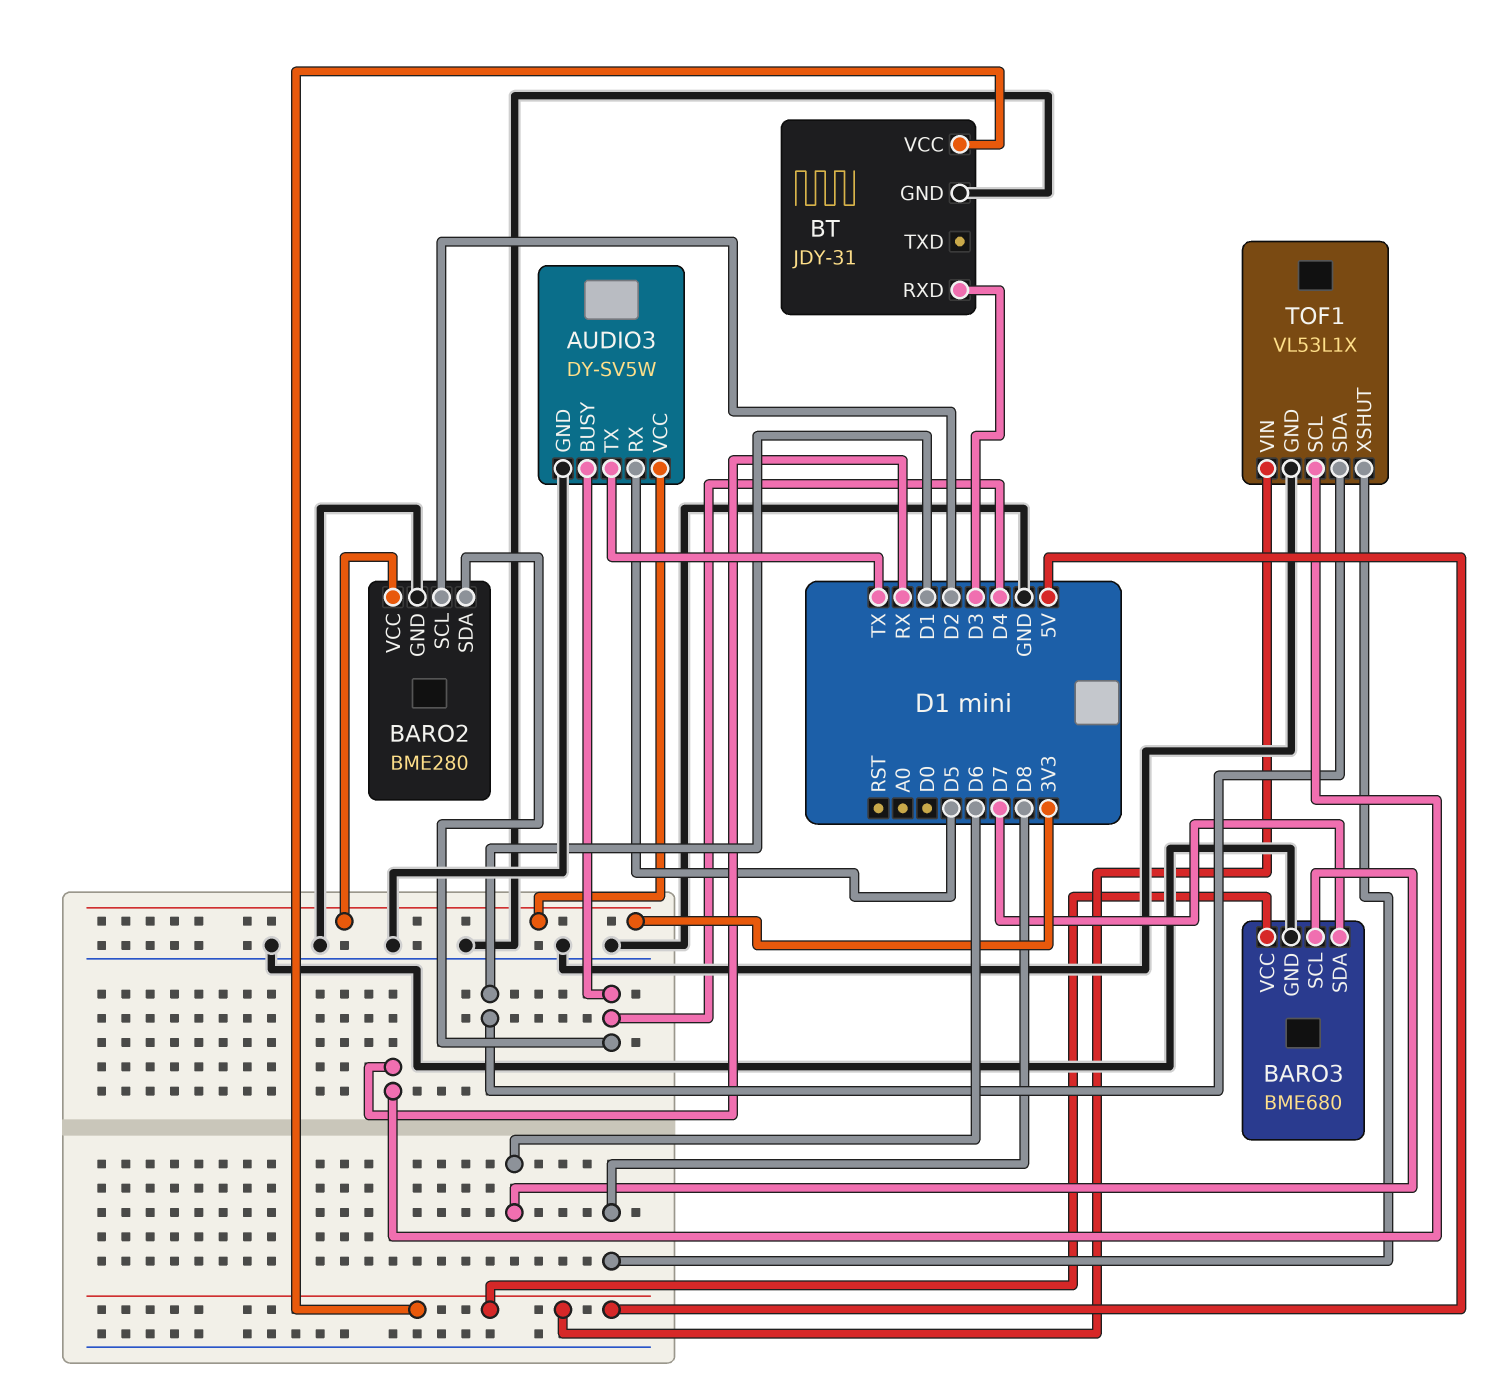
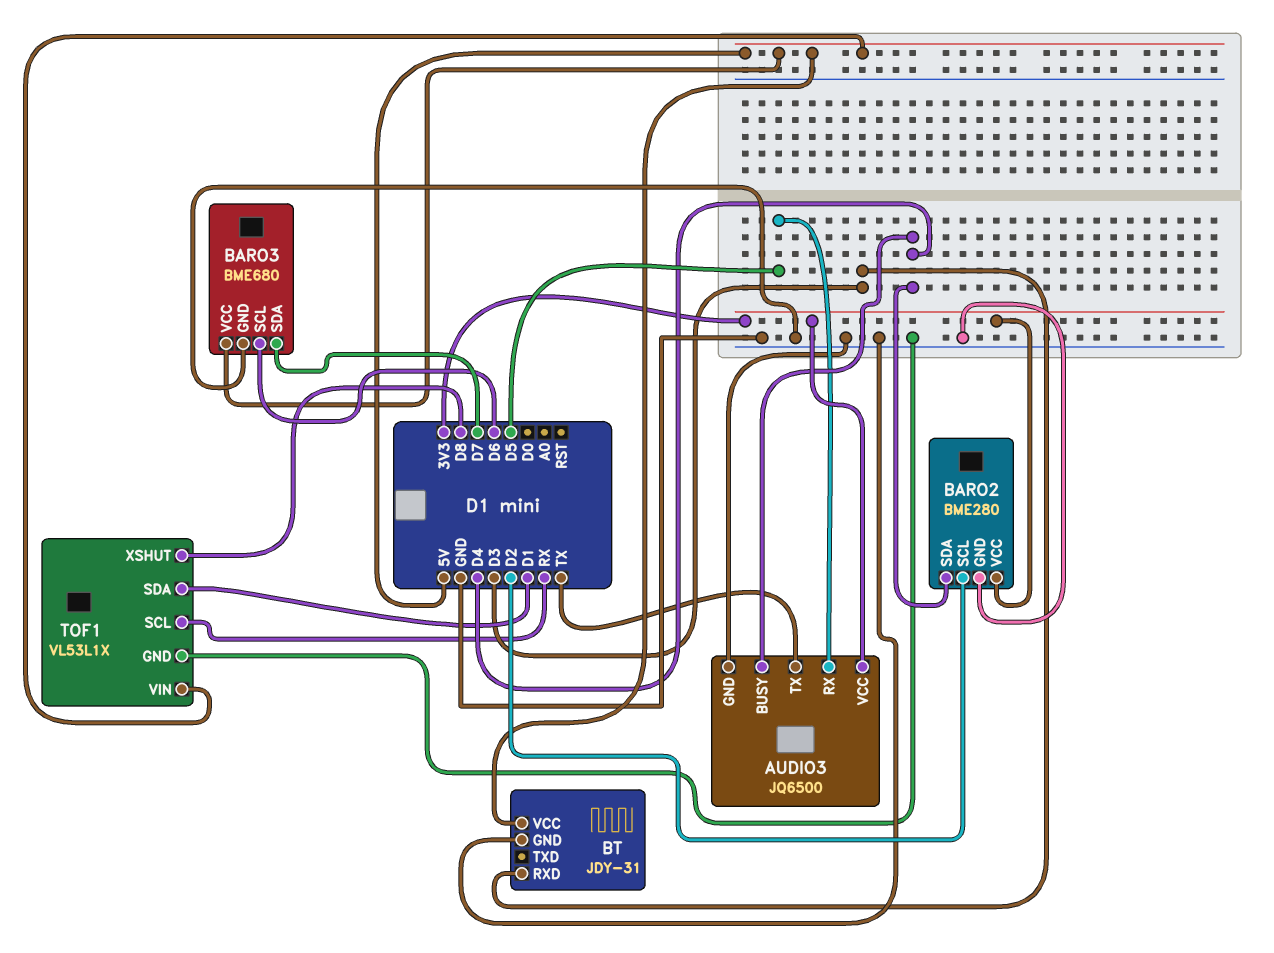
AUDIO3: DY-SV5W -> JQ6500

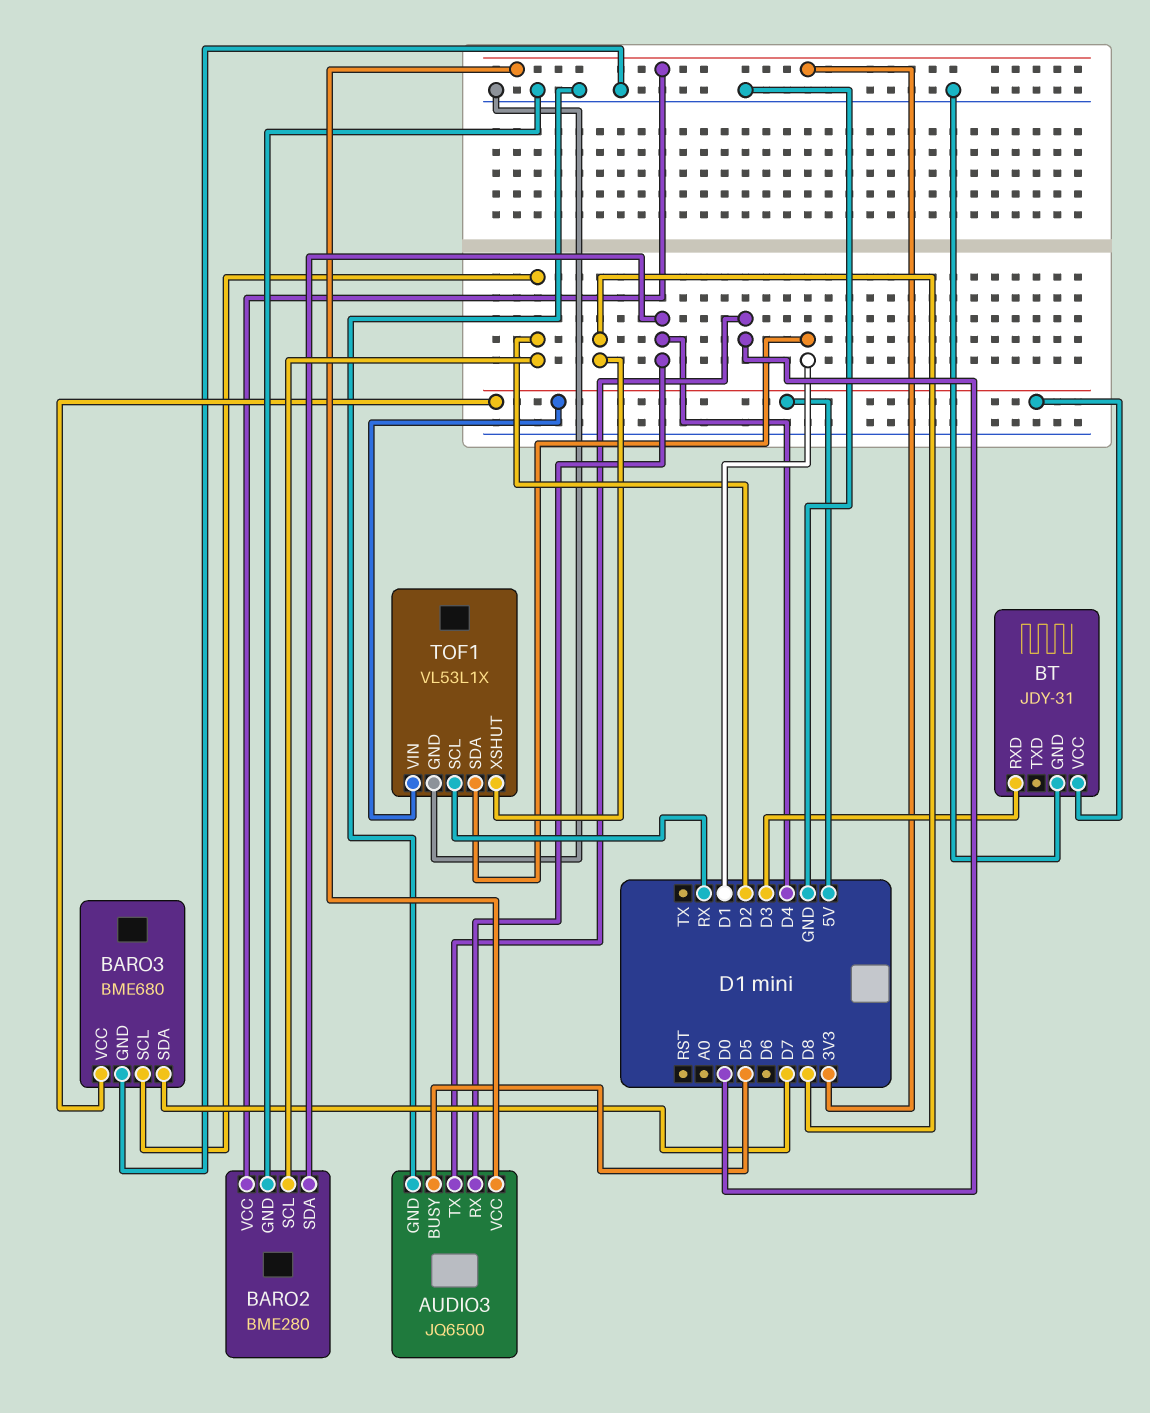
AUDIO3 pin BUSY: D4 -> D5
AUDIO3 pin RX: D5 -> D4
AUDIO3 pin TX: TX -> D0
BARO3 pin SCL: D6 -> D2

